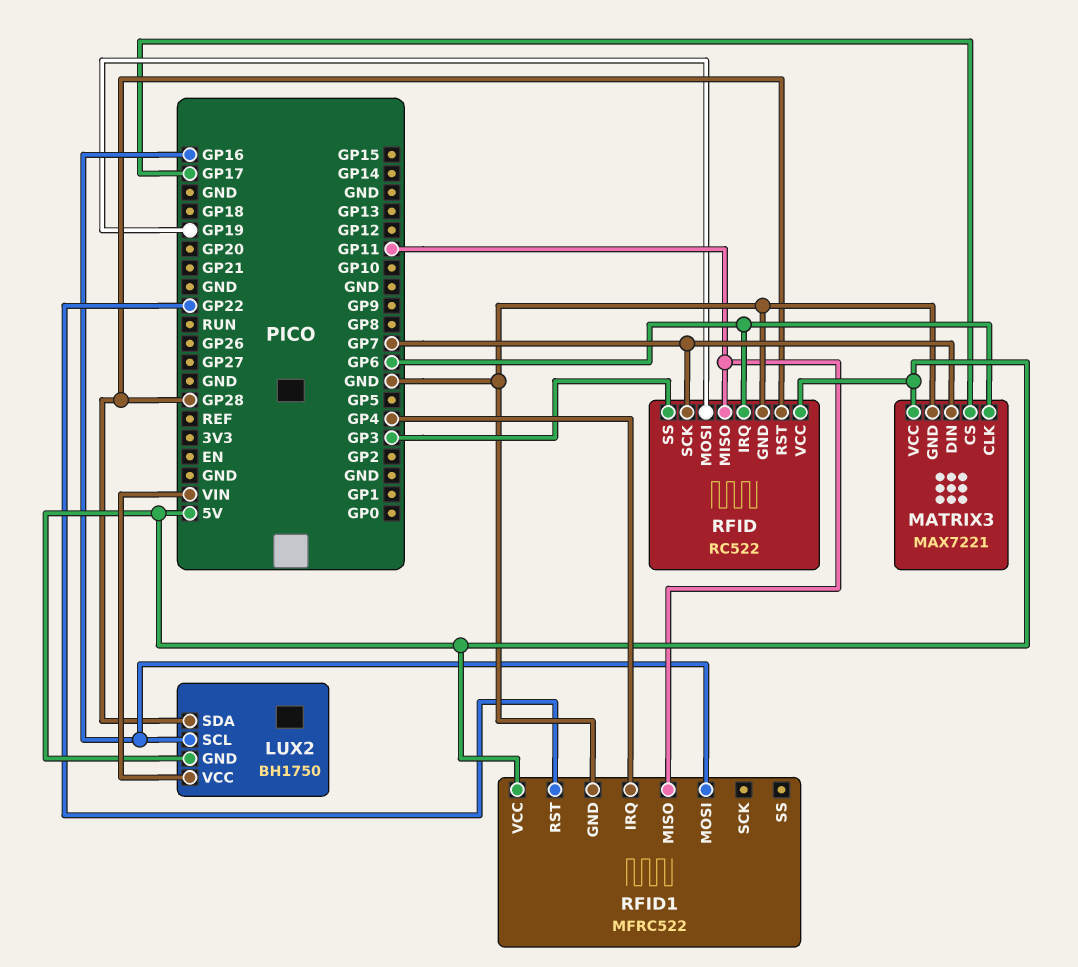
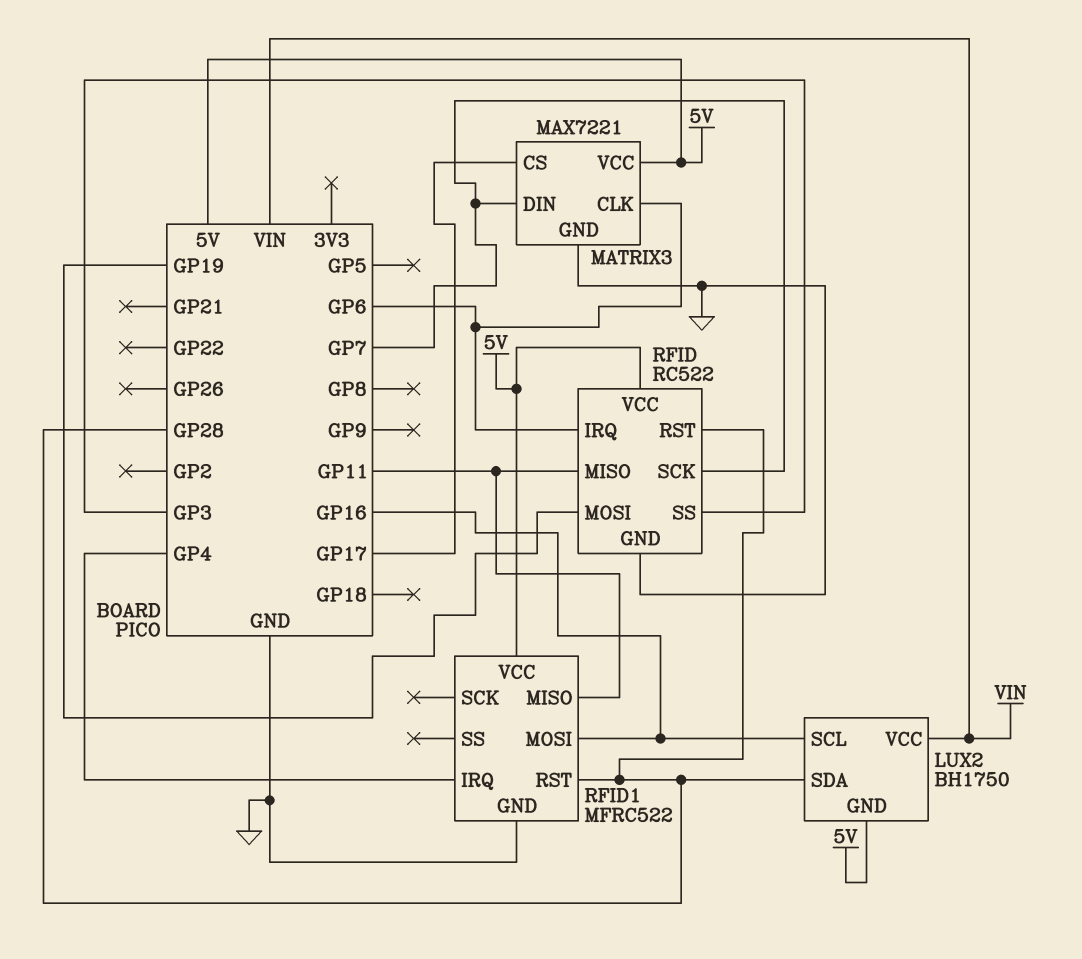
RFID1 pin RST: GP22 -> GP28

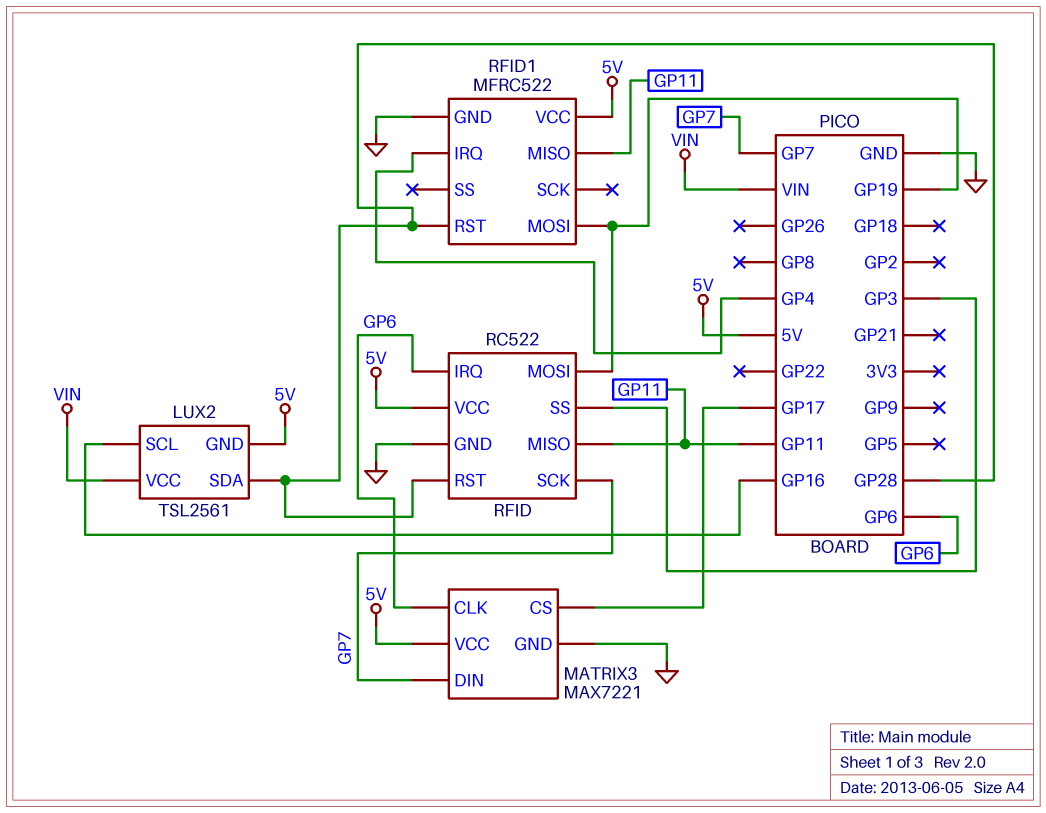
LUX2: BH1750 -> TSL2561
RFID1 pin MOSI: GP16 -> GP19

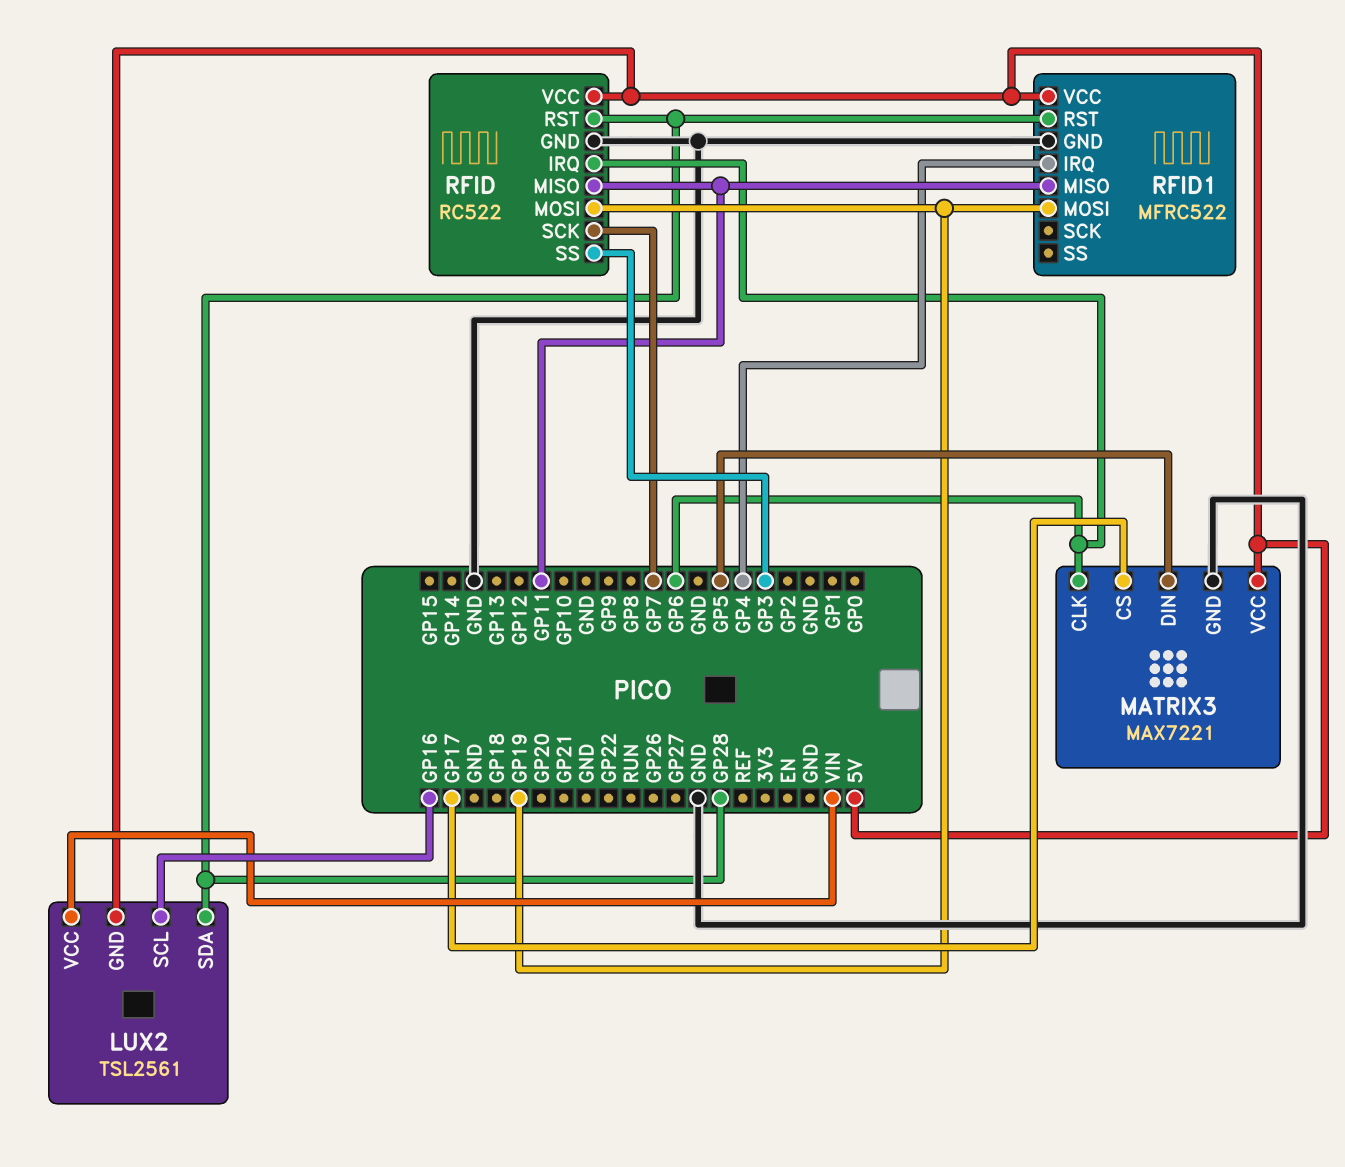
MATRIX3 pin DIN: GP7 -> GP5

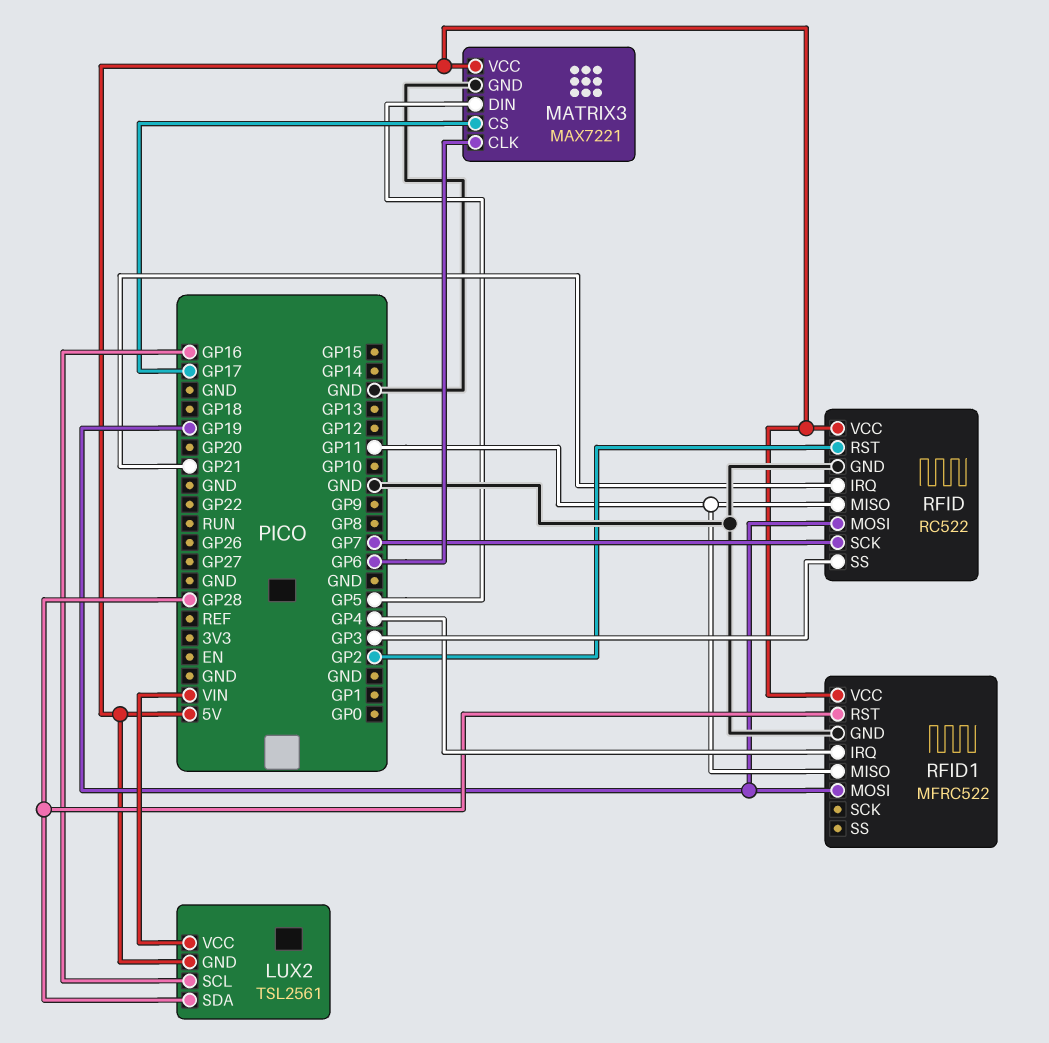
RFID pin IRQ: GP6 -> GP21
RFID pin RST: GP28 -> GP2

